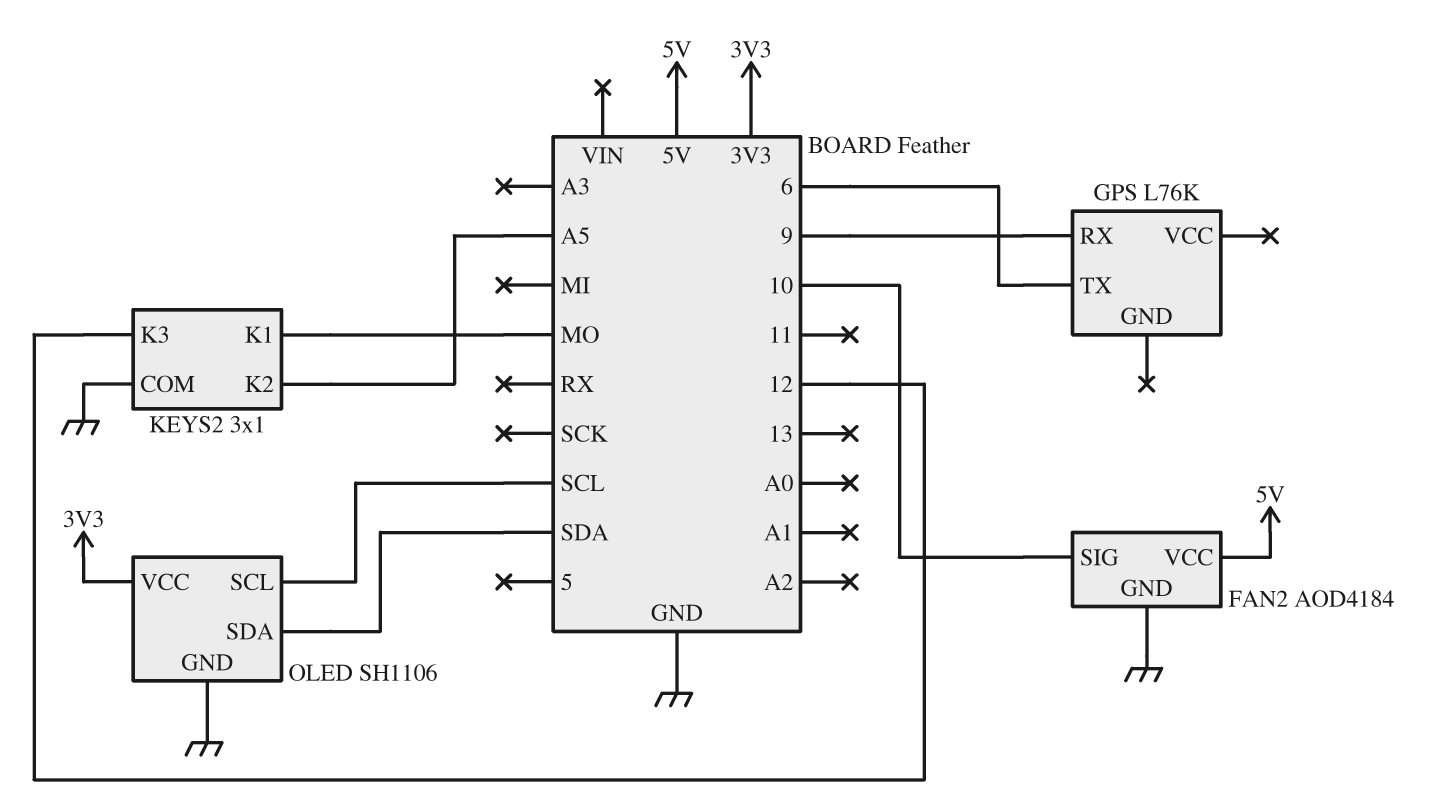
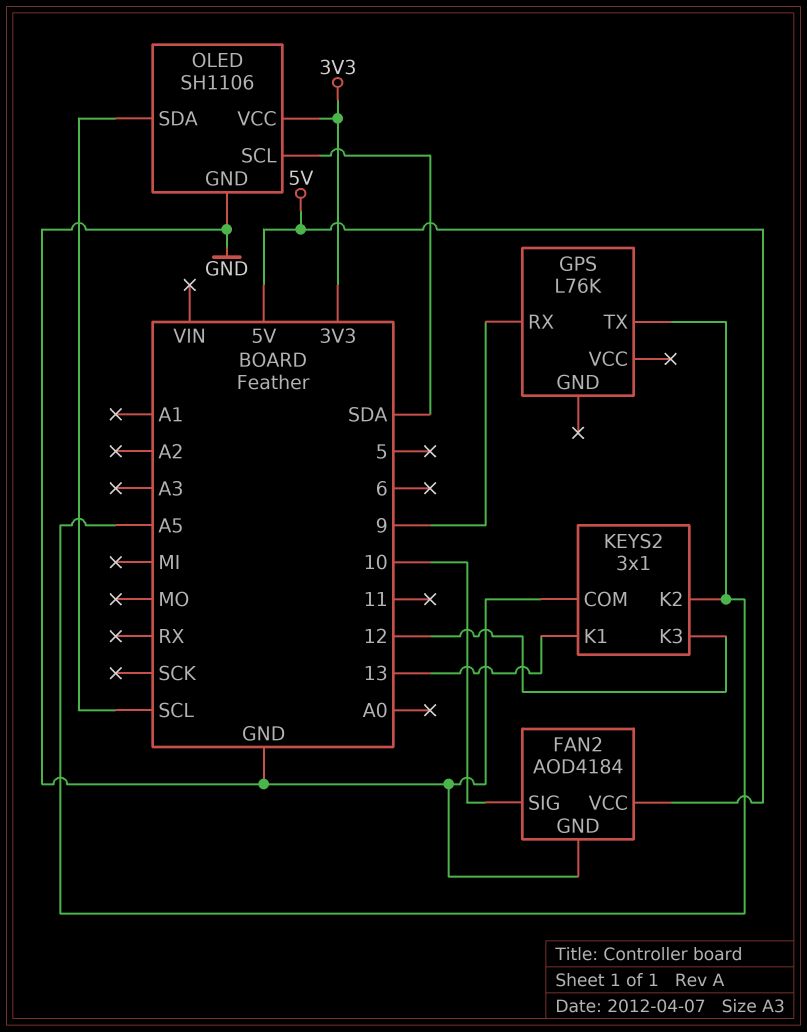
GPS pin TX: 6 -> A5
KEYS2 pin K1: MO -> 13
OLED pin SCL: SCL -> SDA
OLED pin SDA: SDA -> SCL

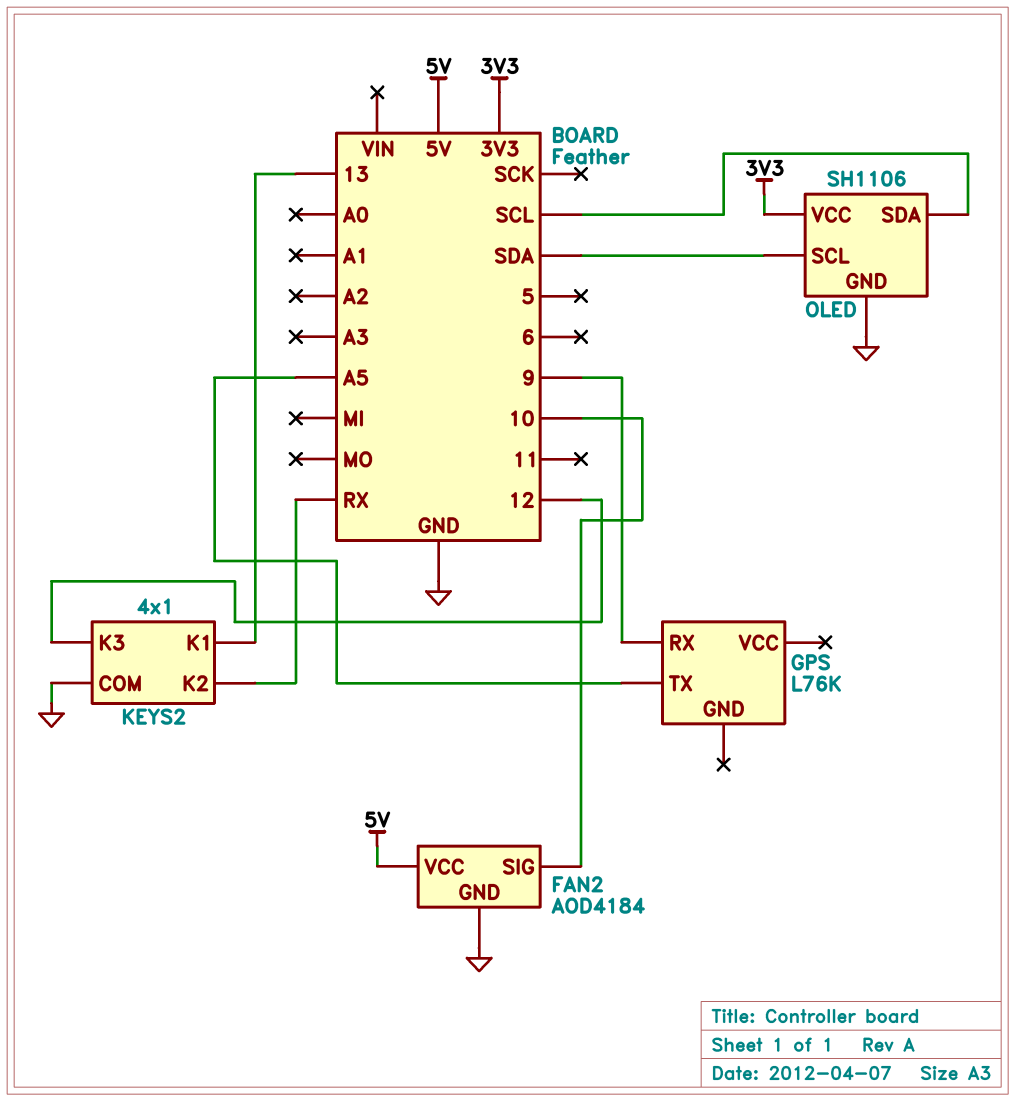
KEYS2: 3x1 -> 4x1
KEYS2 pin K2: A5 -> RX

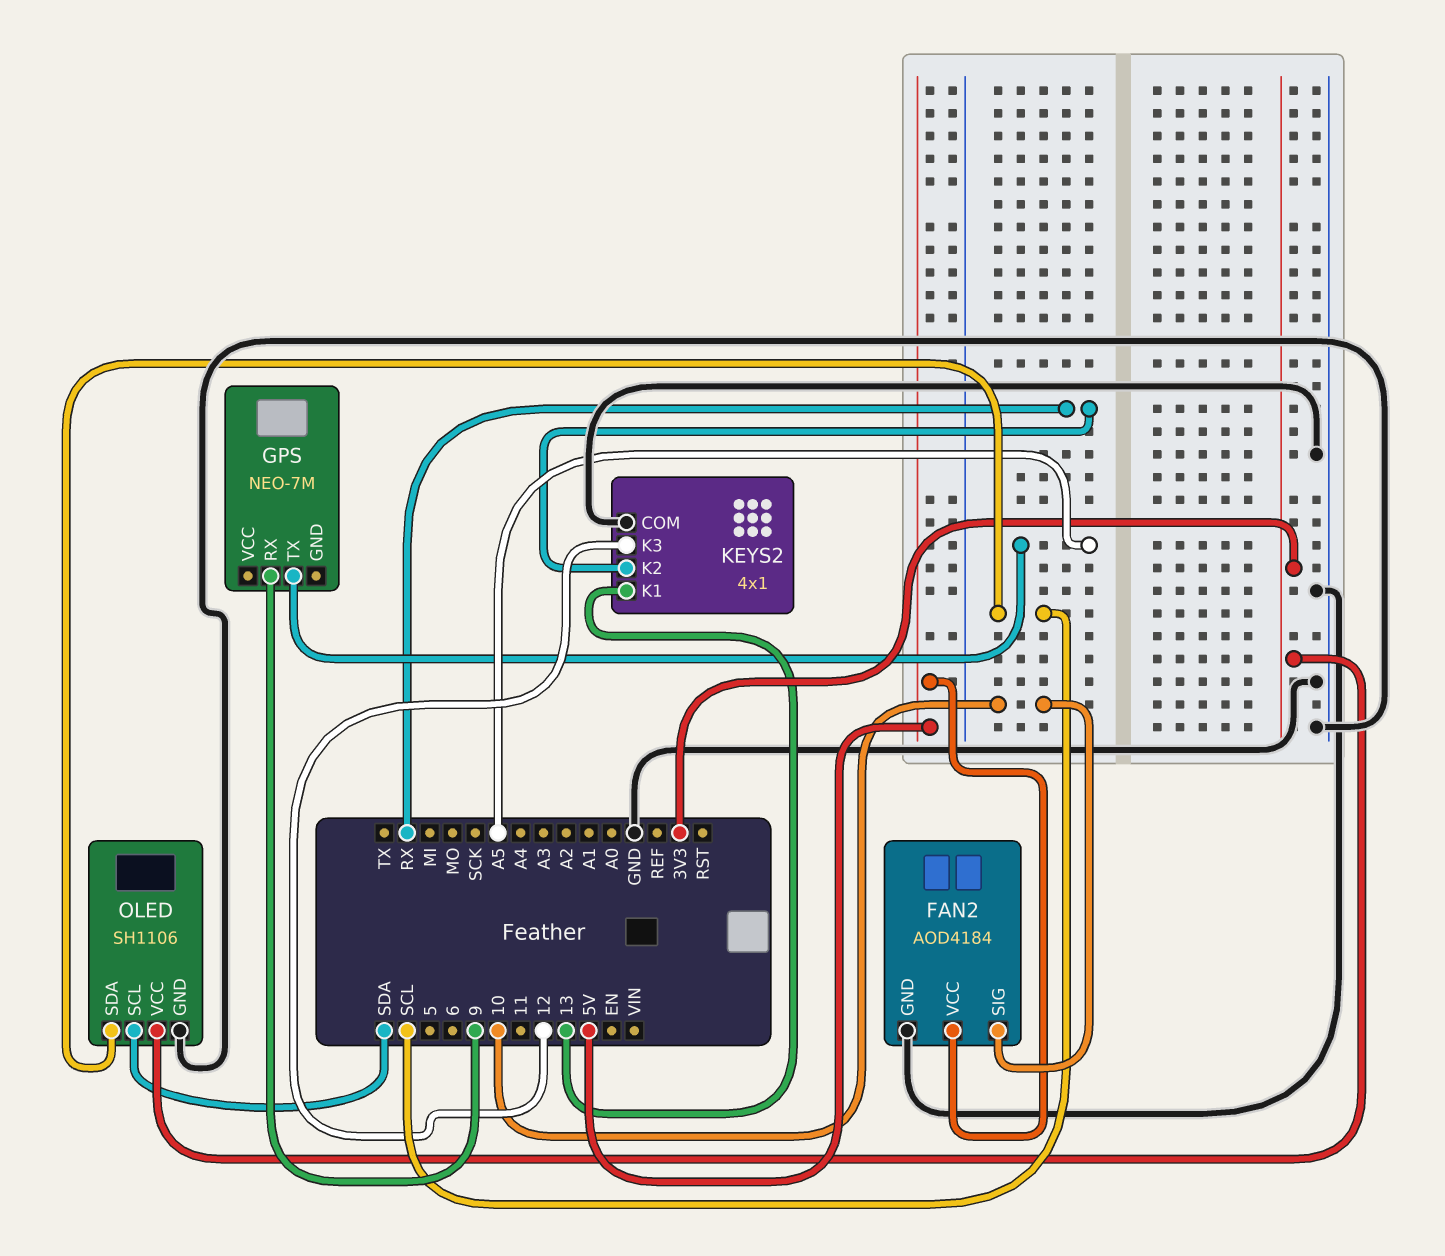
GPS: L76K -> NEO-7M

